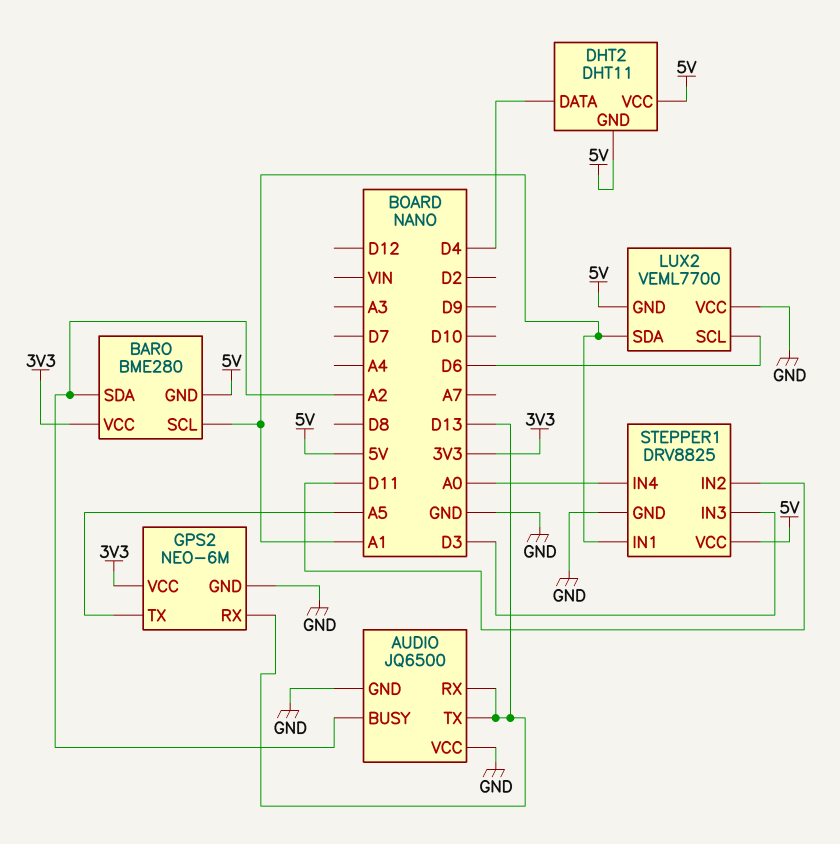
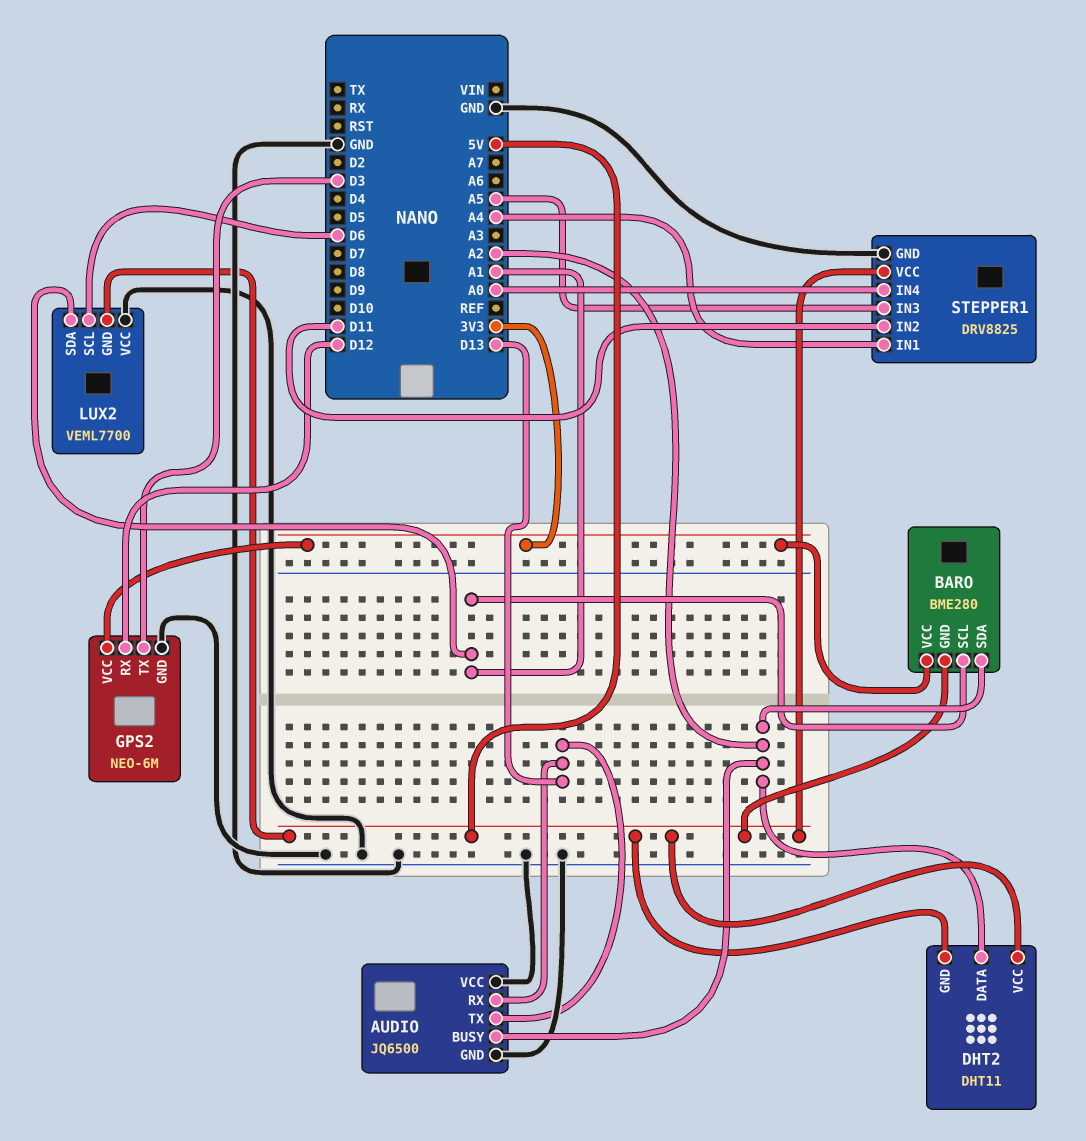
DHT2 pin DATA: D4 -> A2
GPS2 pin RX: D13 -> D12
GPS2 pin TX: A5 -> D3
STEPPER1 pin IN1: A1 -> A4
STEPPER1 pin IN3: D3 -> A5

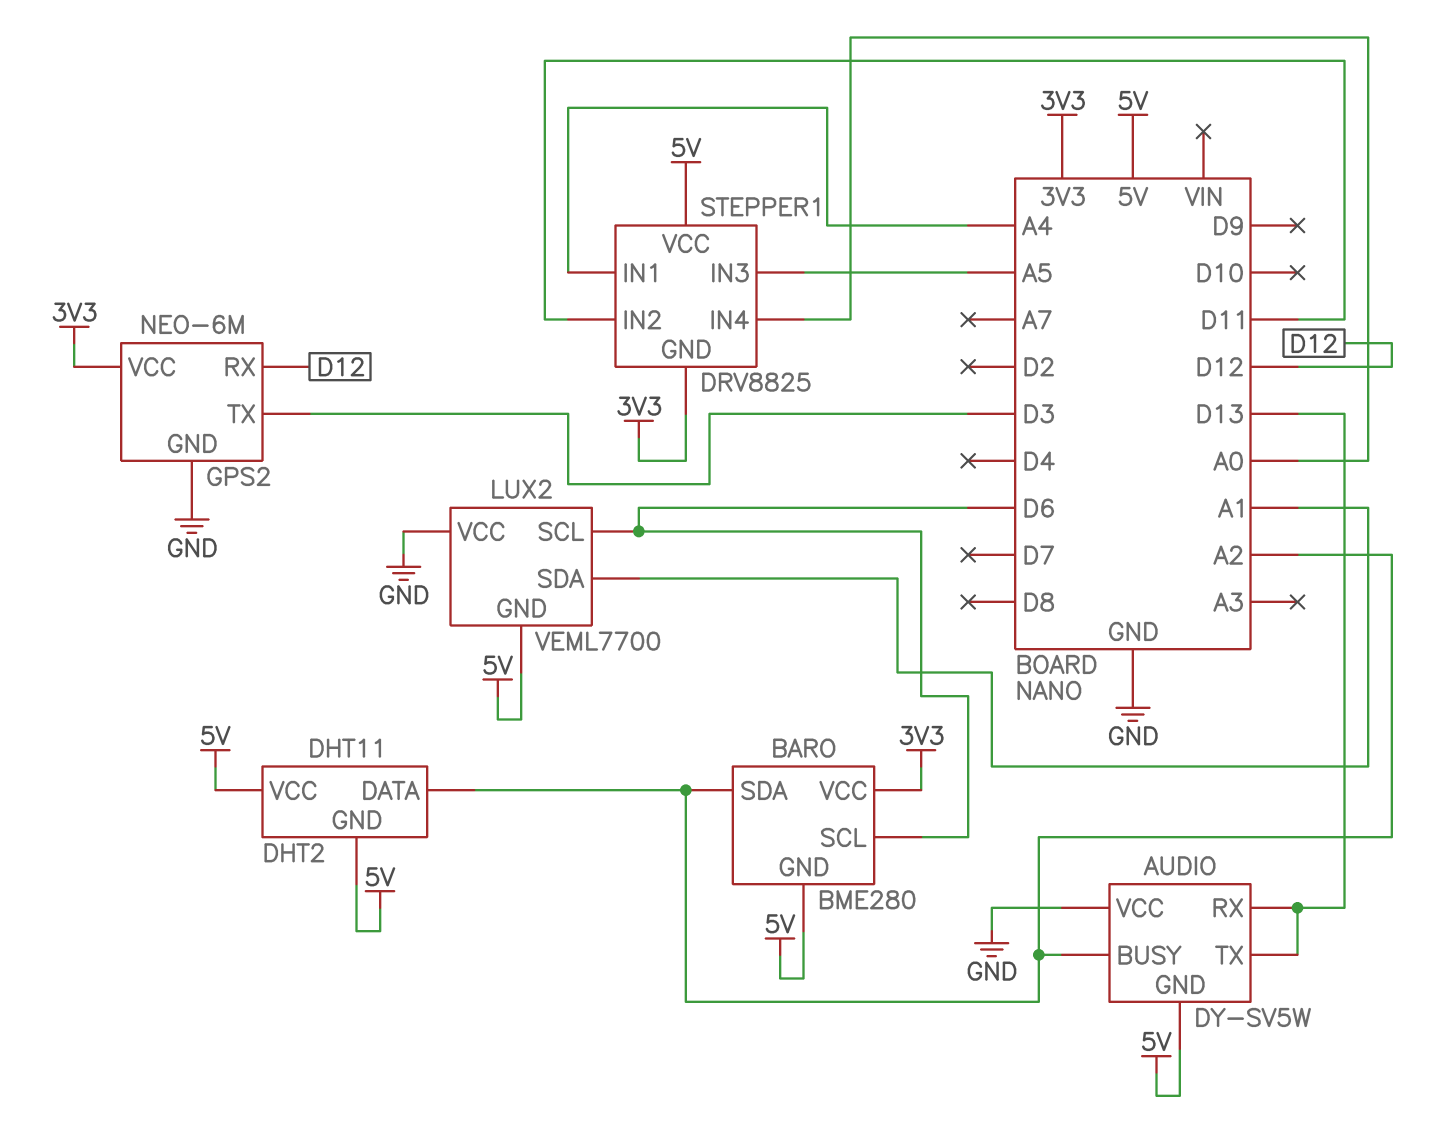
AUDIO: JQ6500 -> DY-SV5W
AUDIO pin GND: GND -> 5V
BARO pin SCL: A1 -> D6
STEPPER1 pin GND: GND -> 3V3

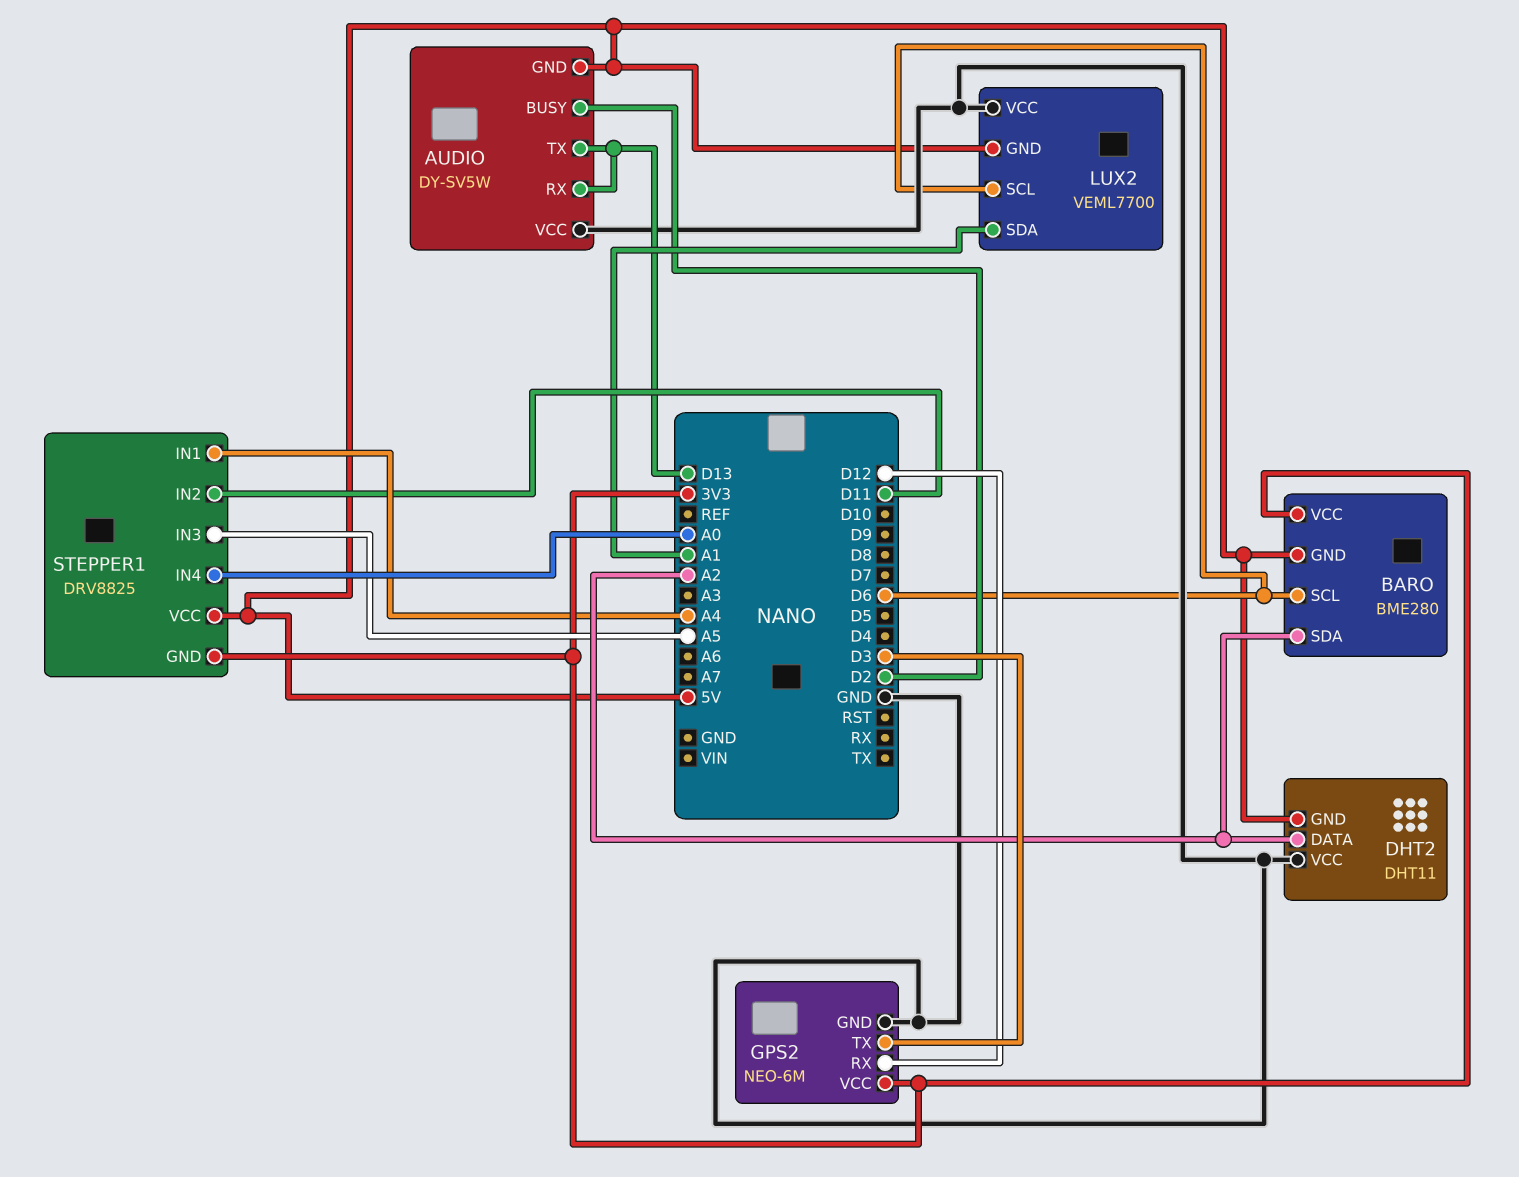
AUDIO pin BUSY: A2 -> D2
DHT2 pin VCC: 5V -> GND

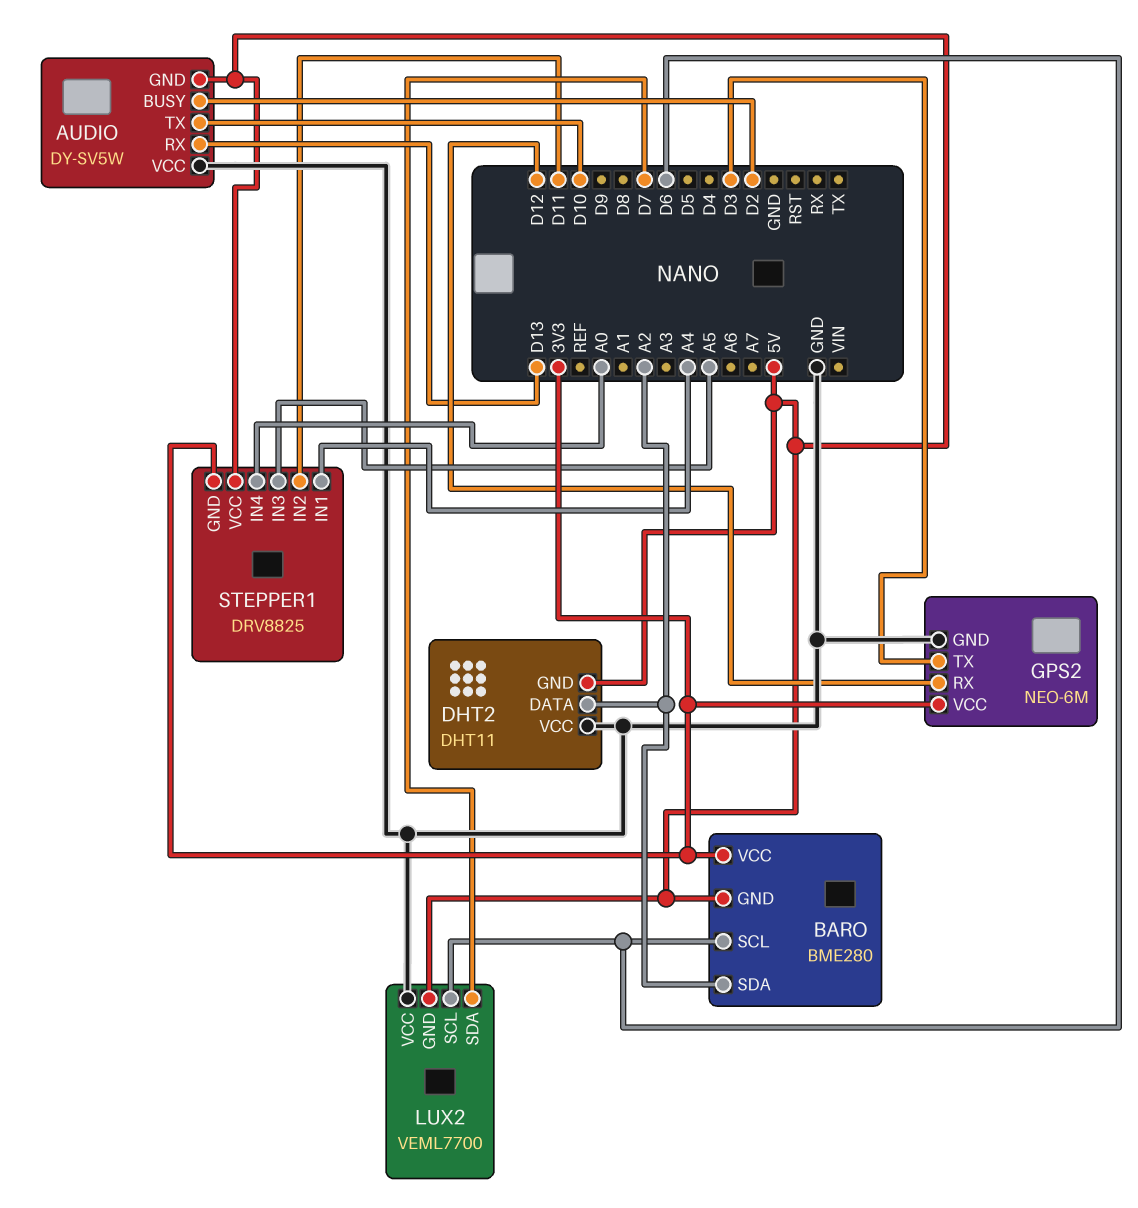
AUDIO pin TX: D13 -> D10
LUX2 pin SDA: A1 -> D7

